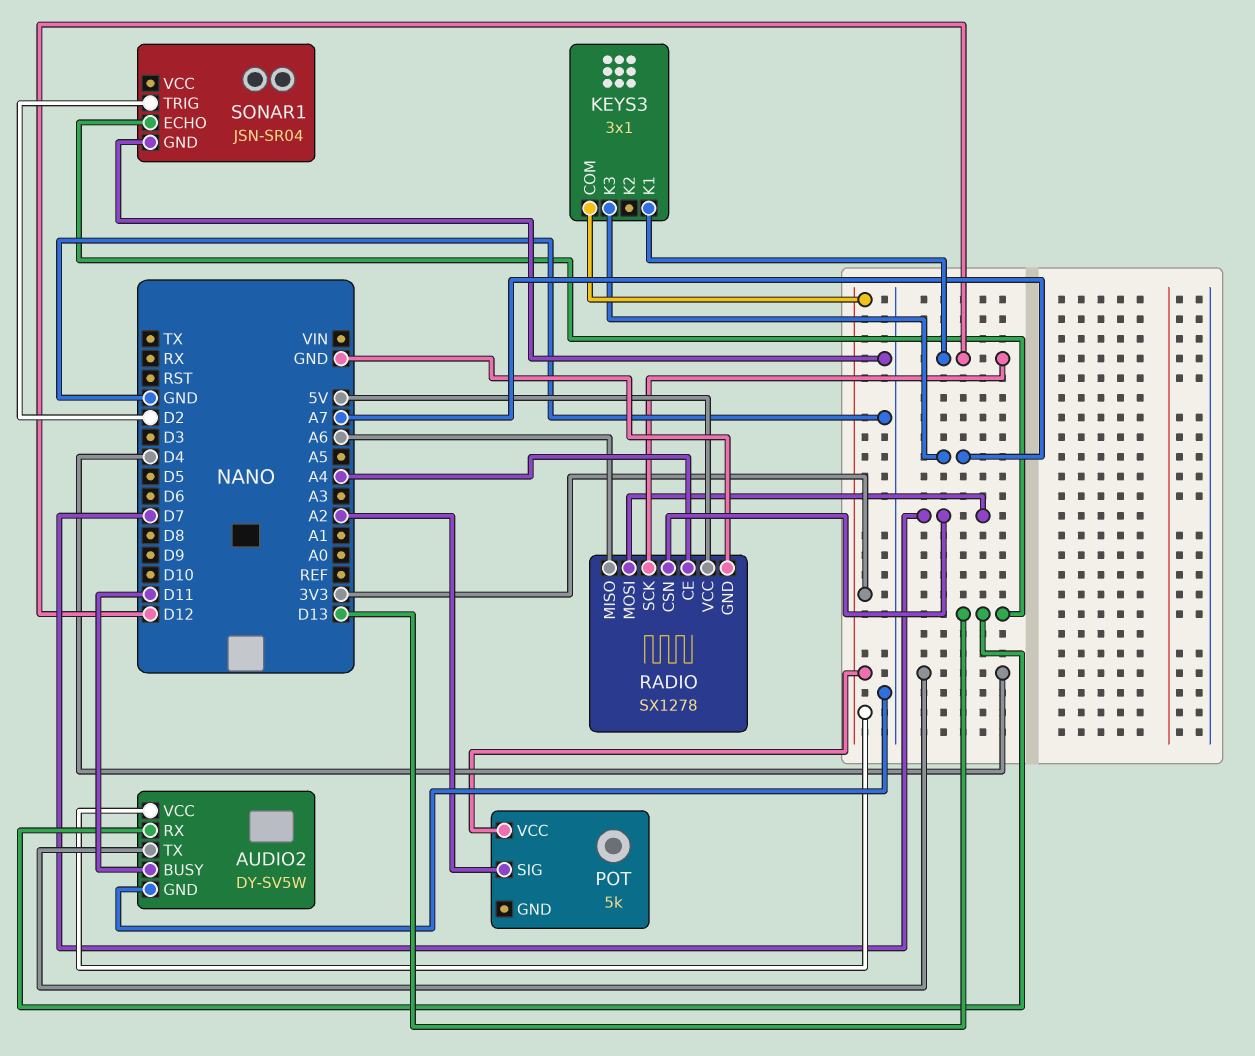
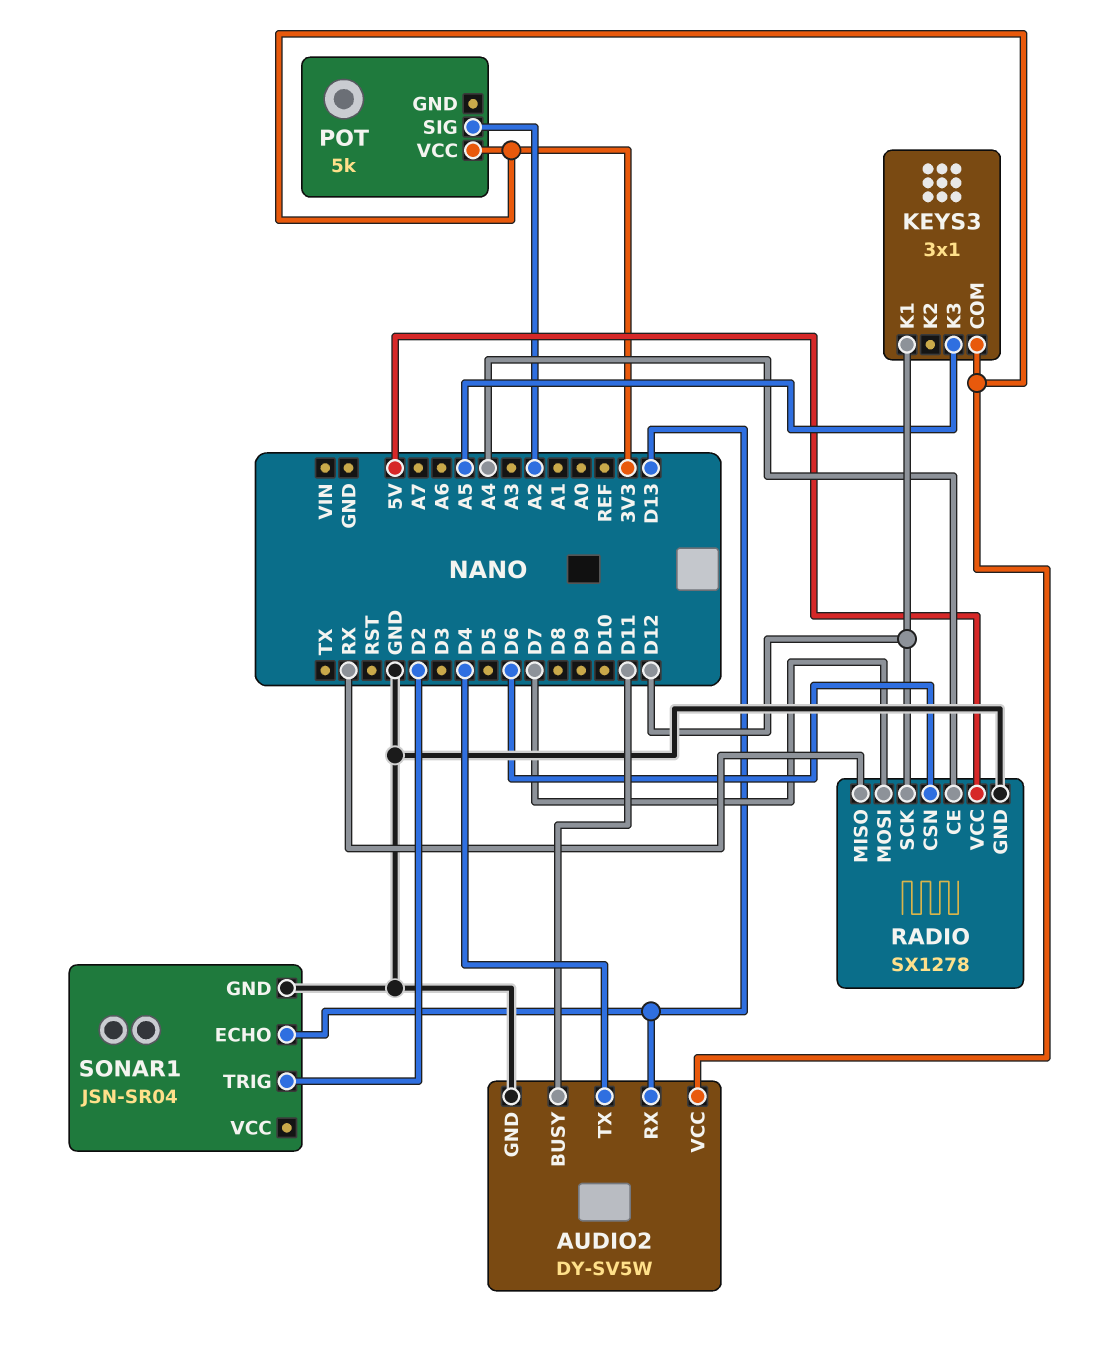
KEYS3 pin K3: A7 -> A5
RADIO pin CSN: D7 -> D6
RADIO pin MISO: A6 -> RX

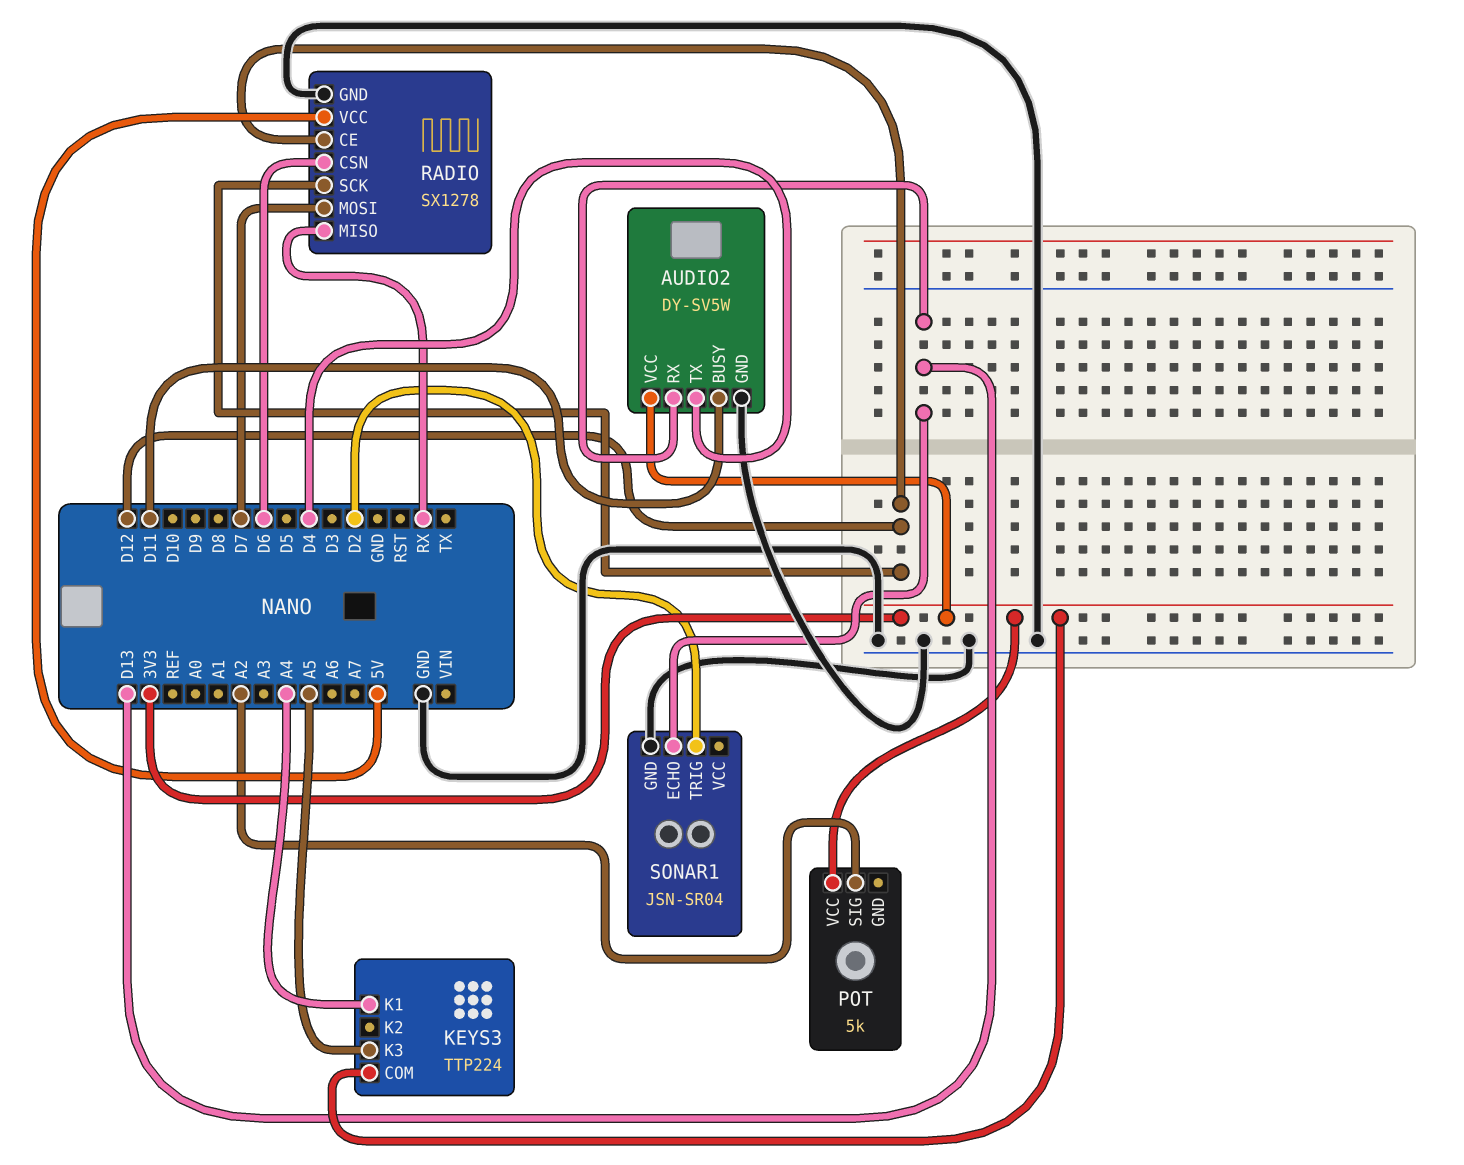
KEYS3: 3x1 -> TTP224
KEYS3 pin K1: D12 -> A4
RADIO pin CE: A4 -> D12

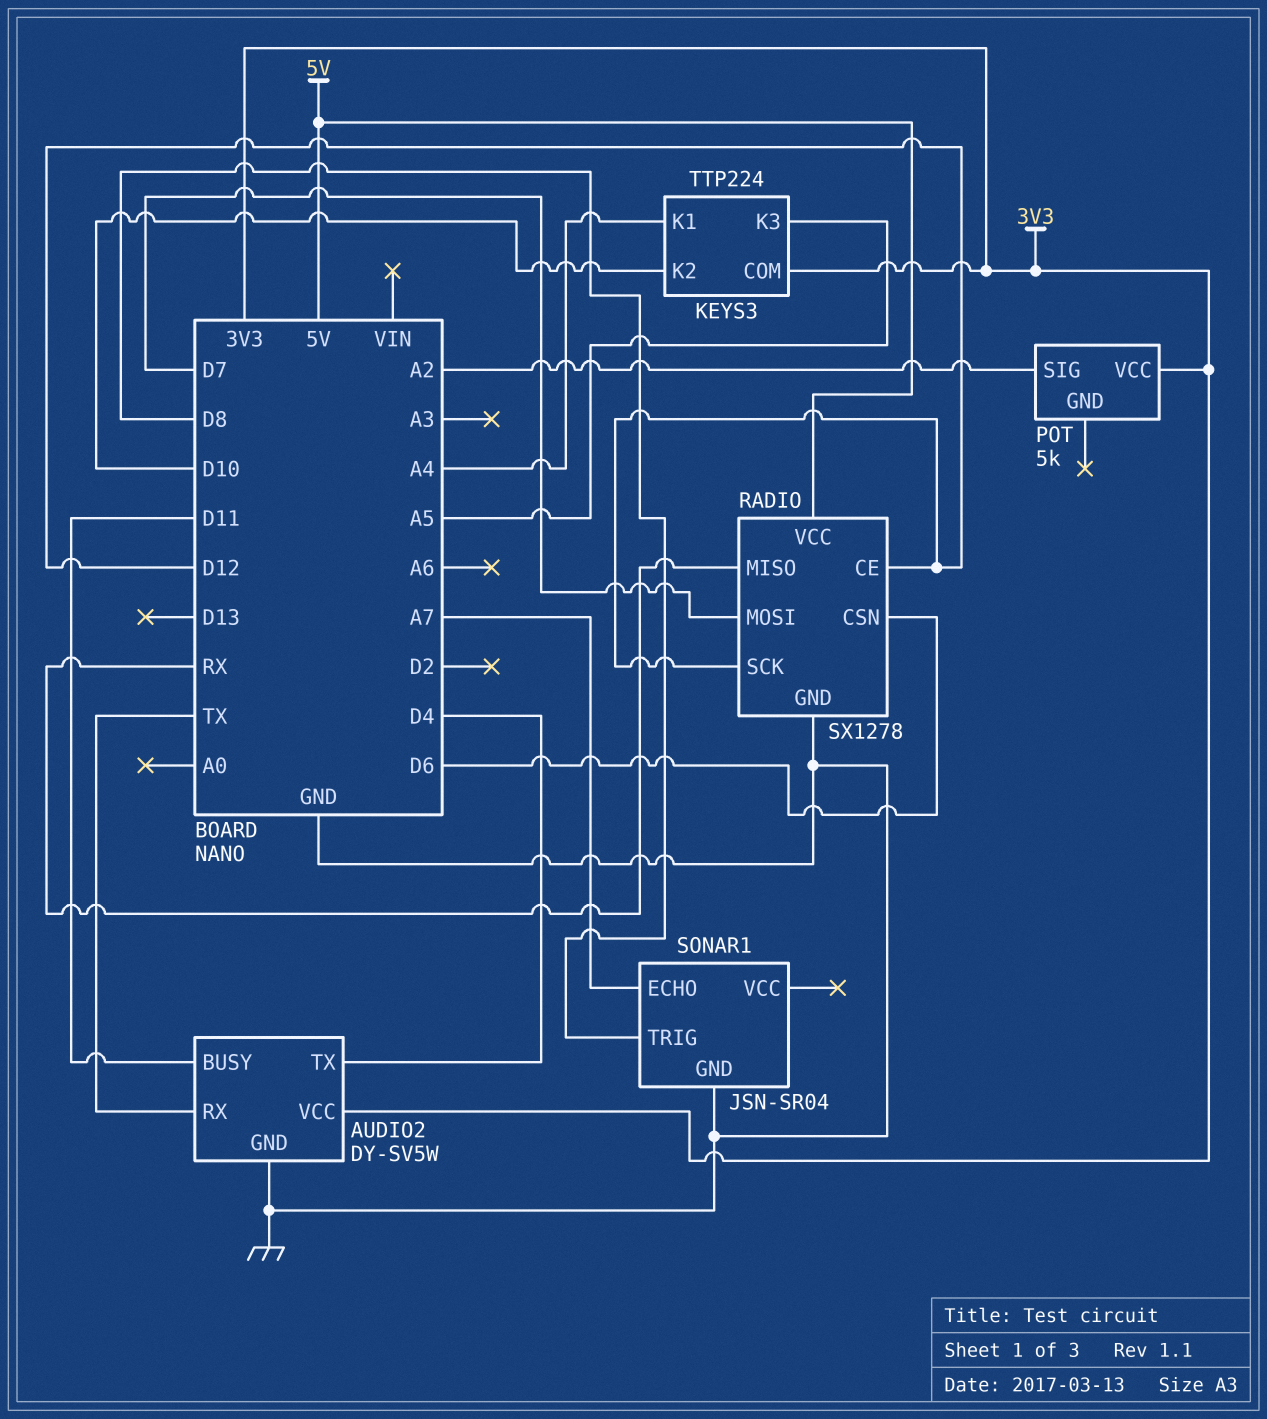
AUDIO2 pin RX: D13 -> TX
KEYS3 pin K2: none -> D10
SONAR1 pin ECHO: D13 -> A7
SONAR1 pin TRIG: D2 -> D8

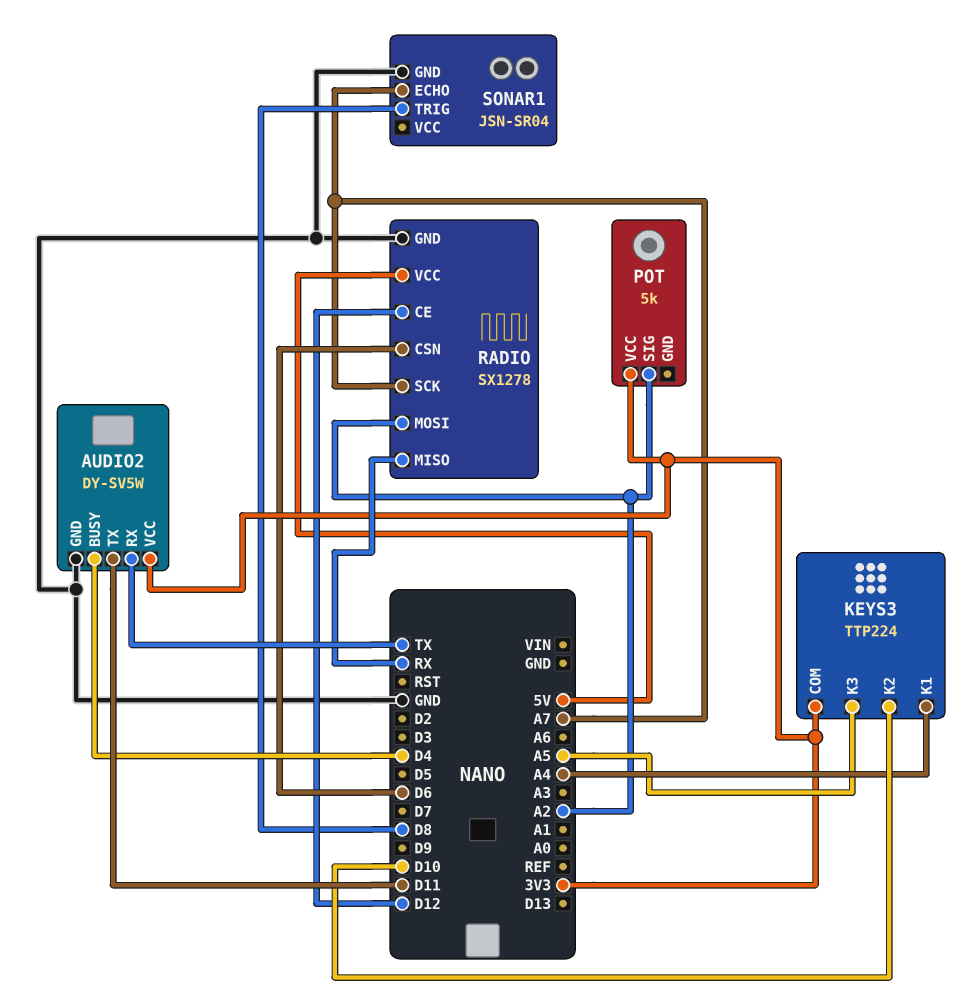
AUDIO2 pin BUSY: D11 -> D4
AUDIO2 pin TX: D4 -> D11
RADIO pin MOSI: D7 -> A2
RADIO pin SCK: D12 -> A7

